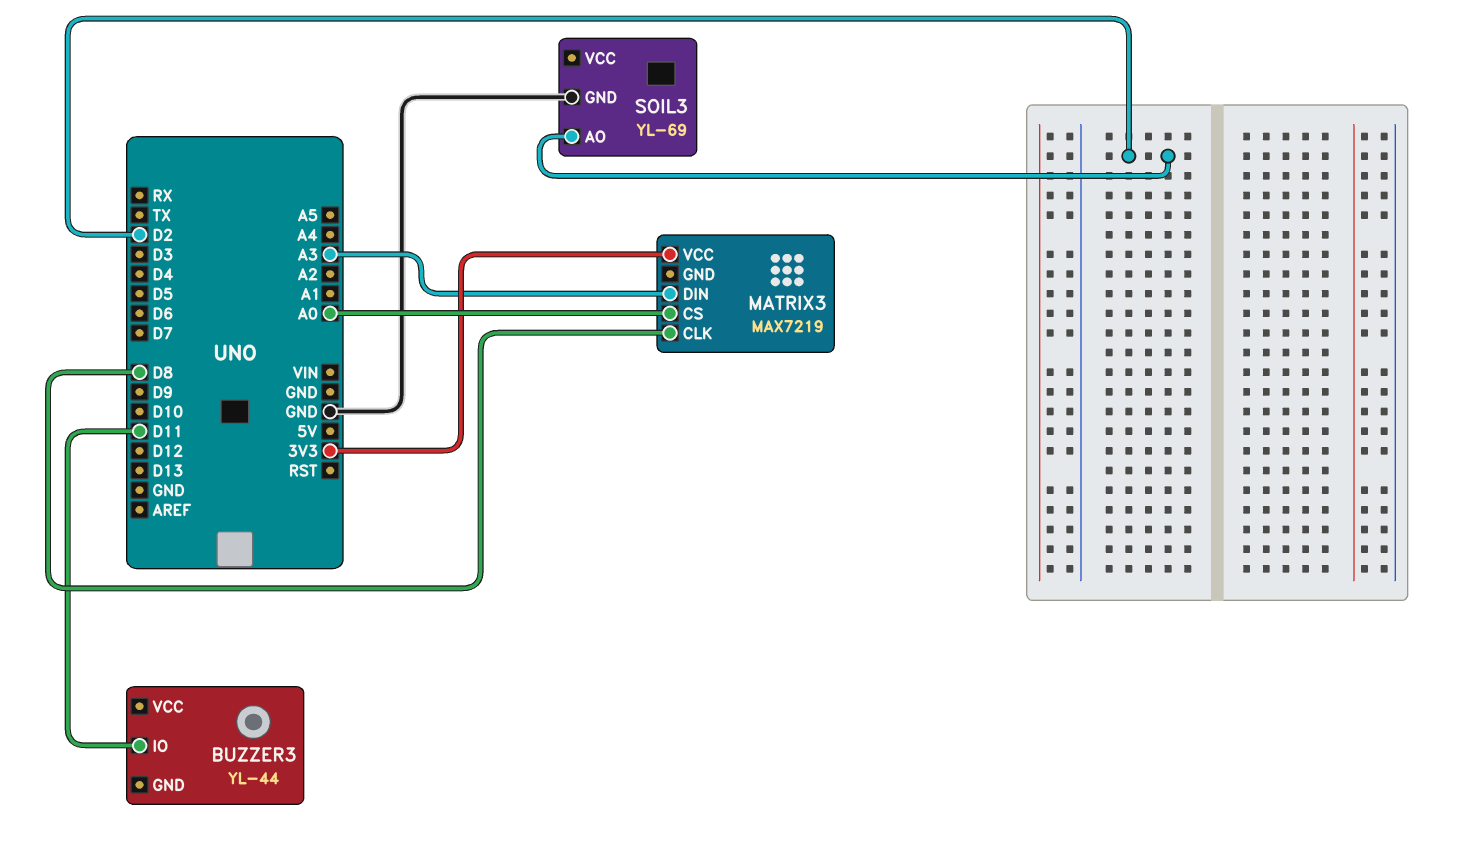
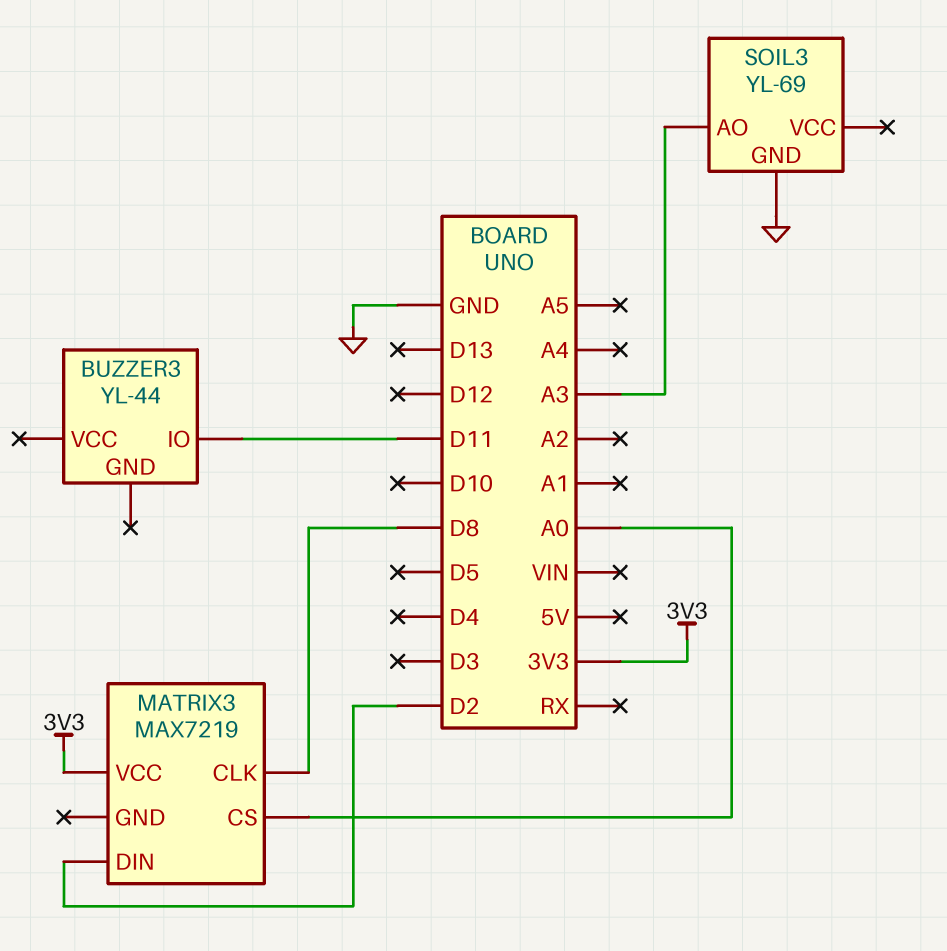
MATRIX3 pin DIN: A3 -> D2
SOIL3 pin AO: D2 -> A3

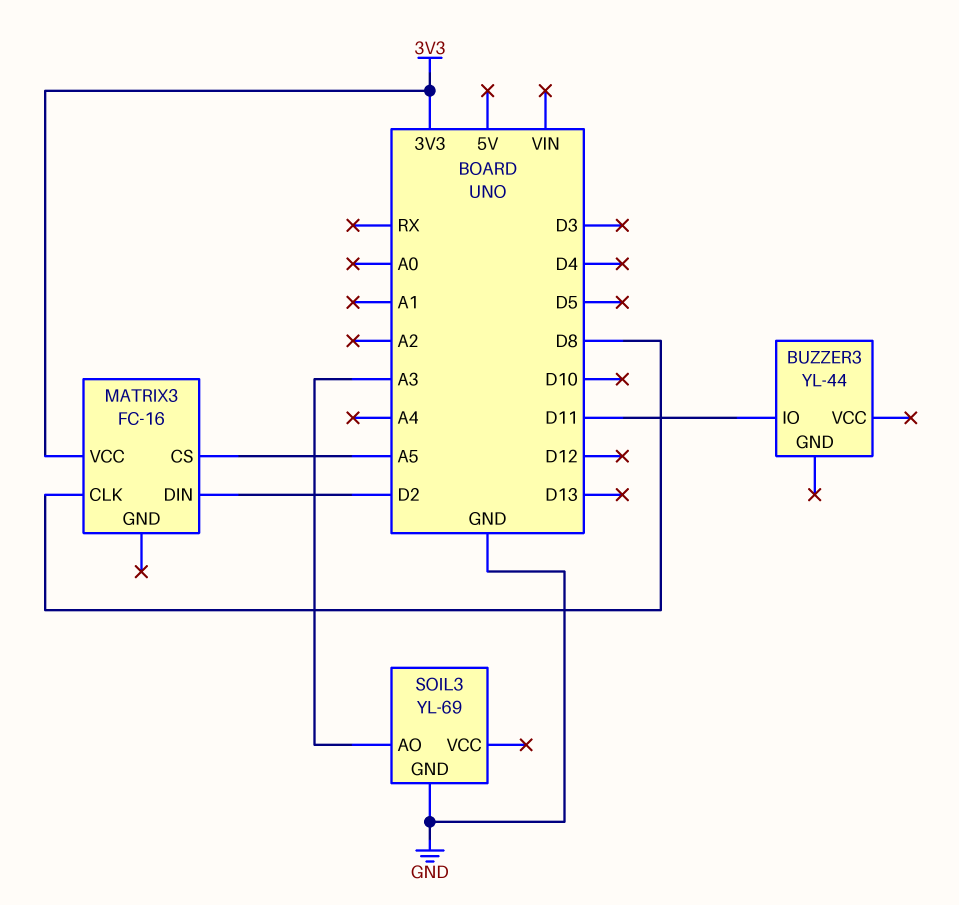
MATRIX3: MAX7219 -> FC-16
MATRIX3 pin CS: A0 -> A5

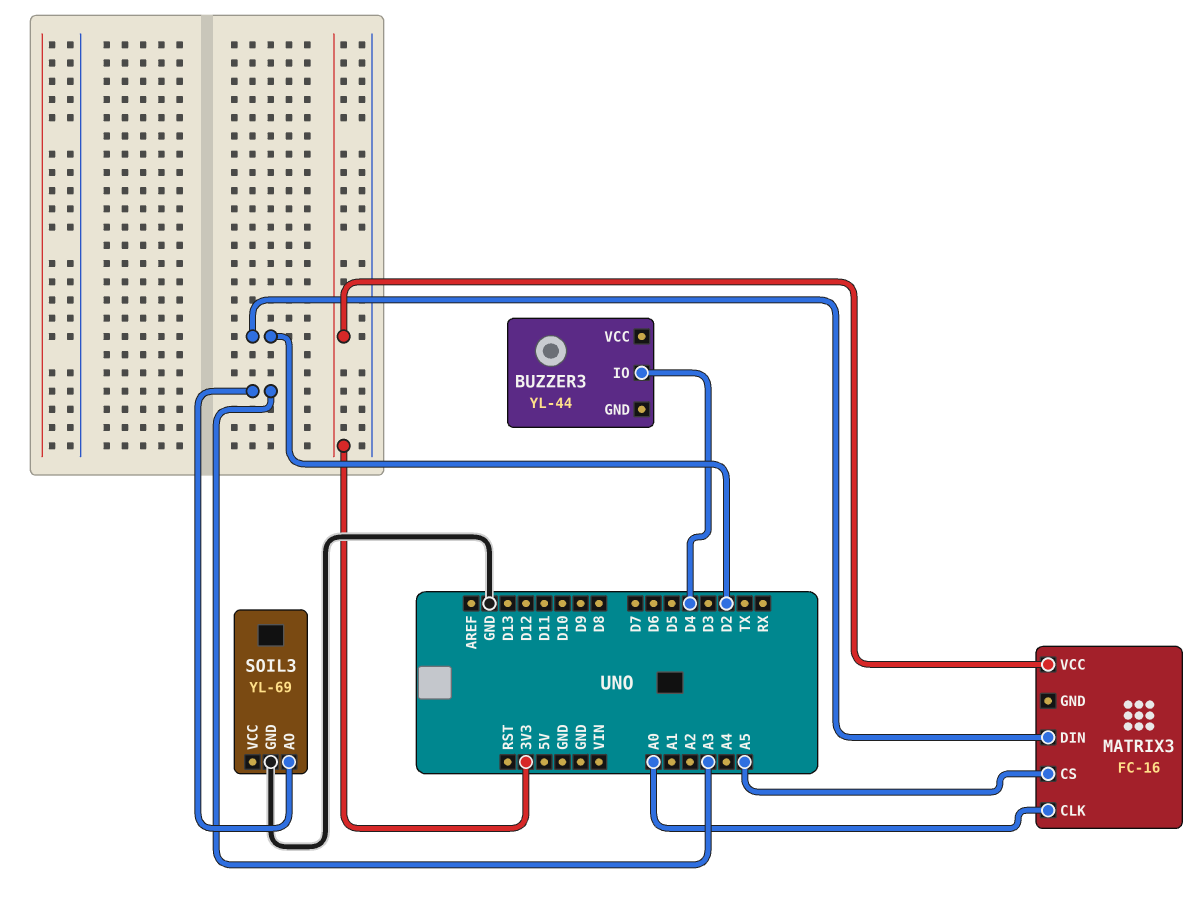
BUZZER3 pin IO: D11 -> D4
MATRIX3 pin CLK: D8 -> A0

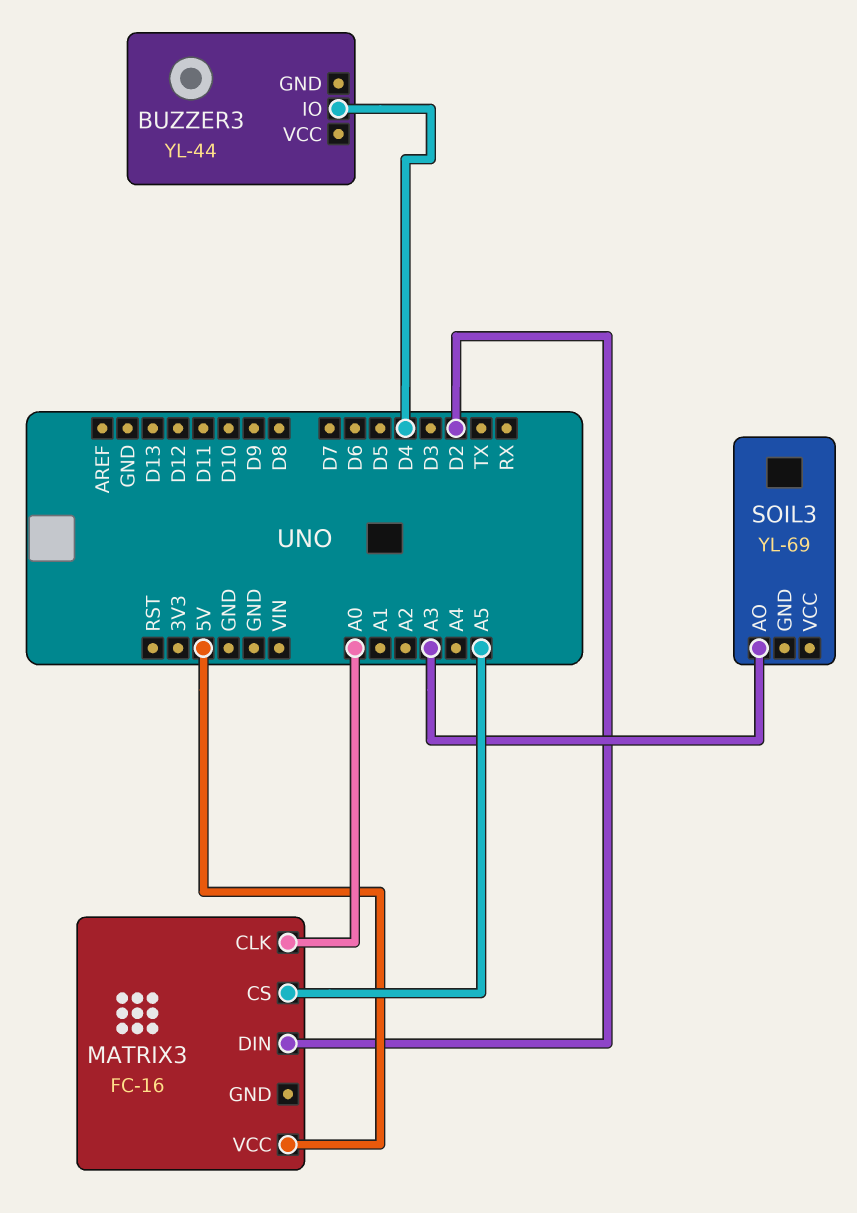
MATRIX3 pin VCC: 3V3 -> 5V
SOIL3 pin GND: GND -> none

